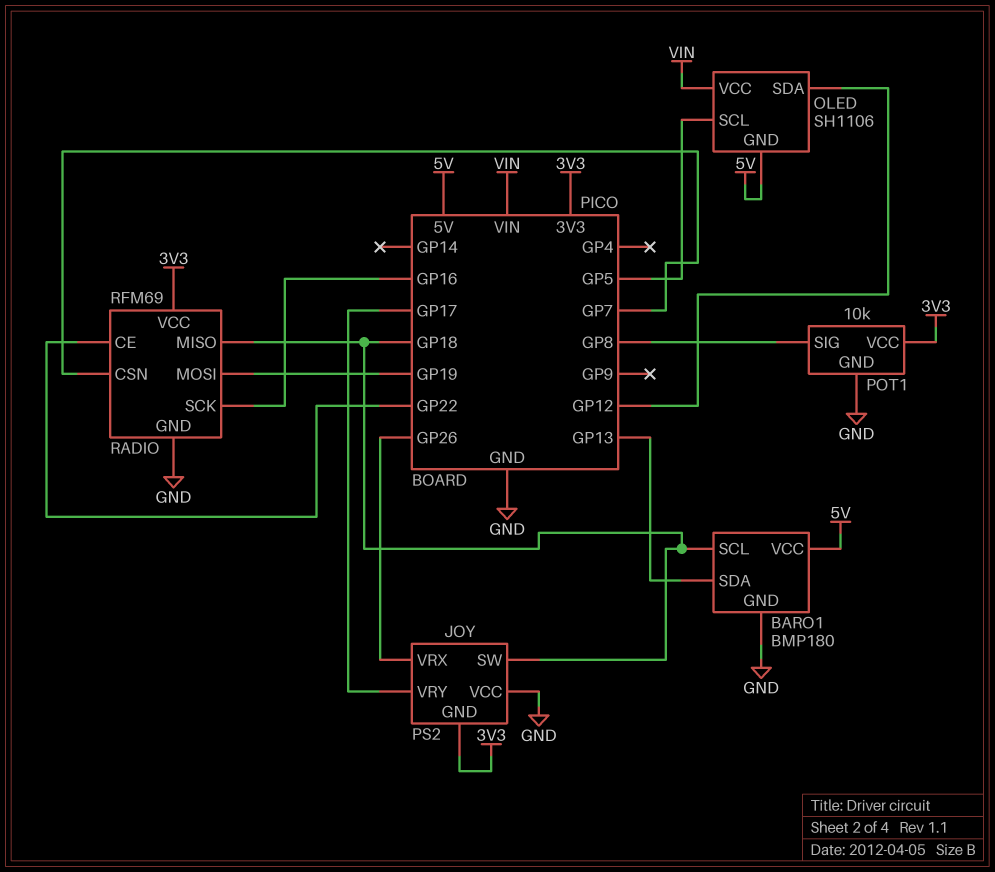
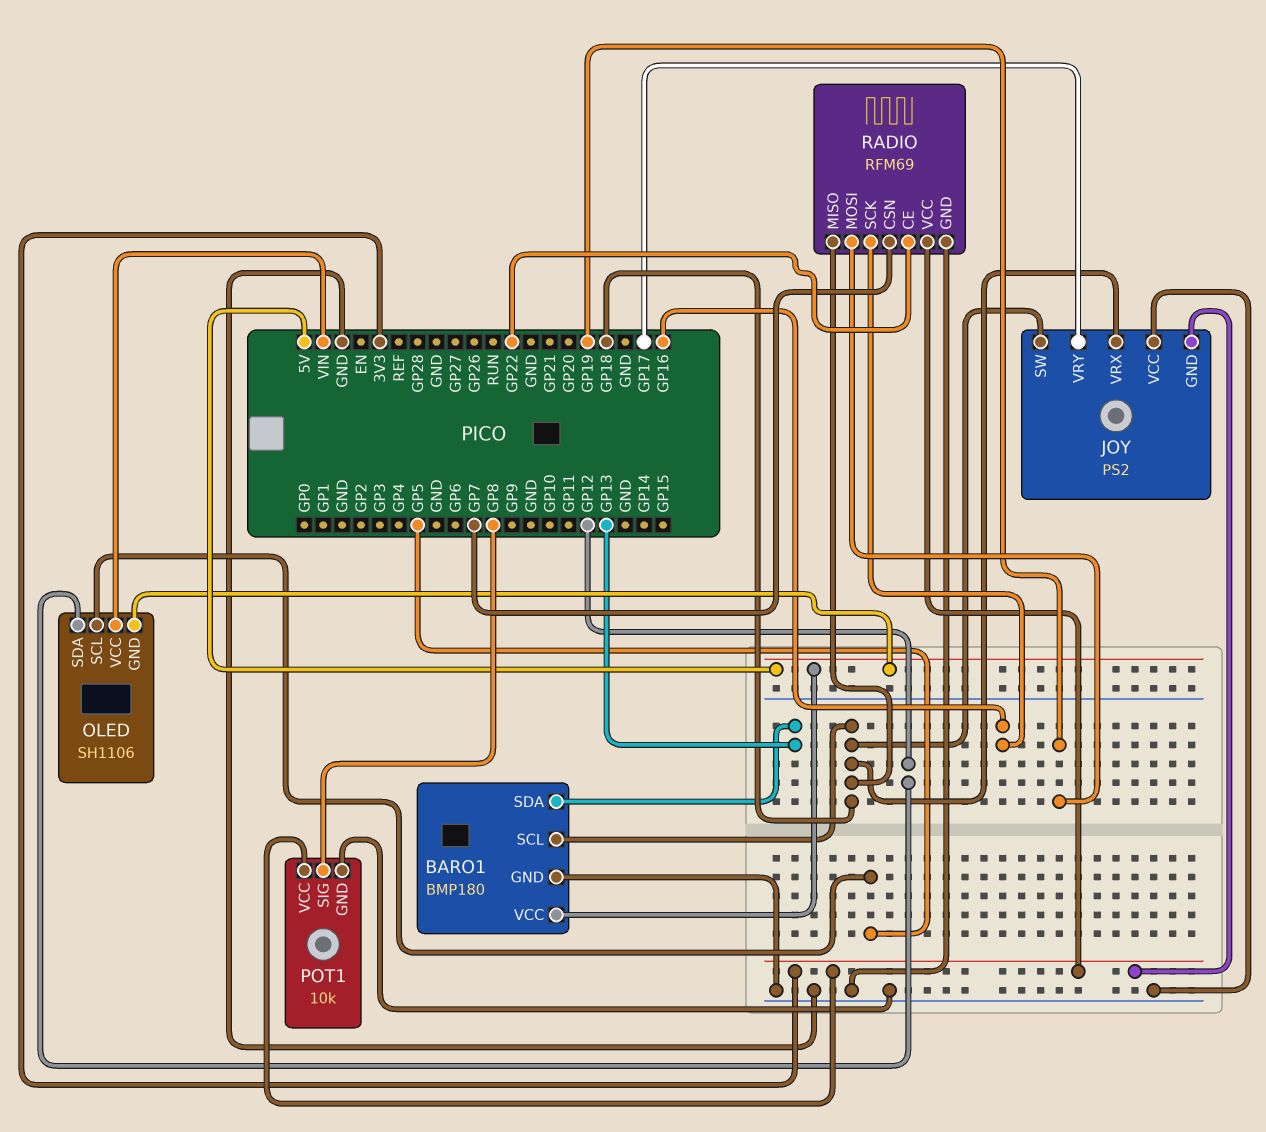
JOY pin VRX: GP26 -> GP18

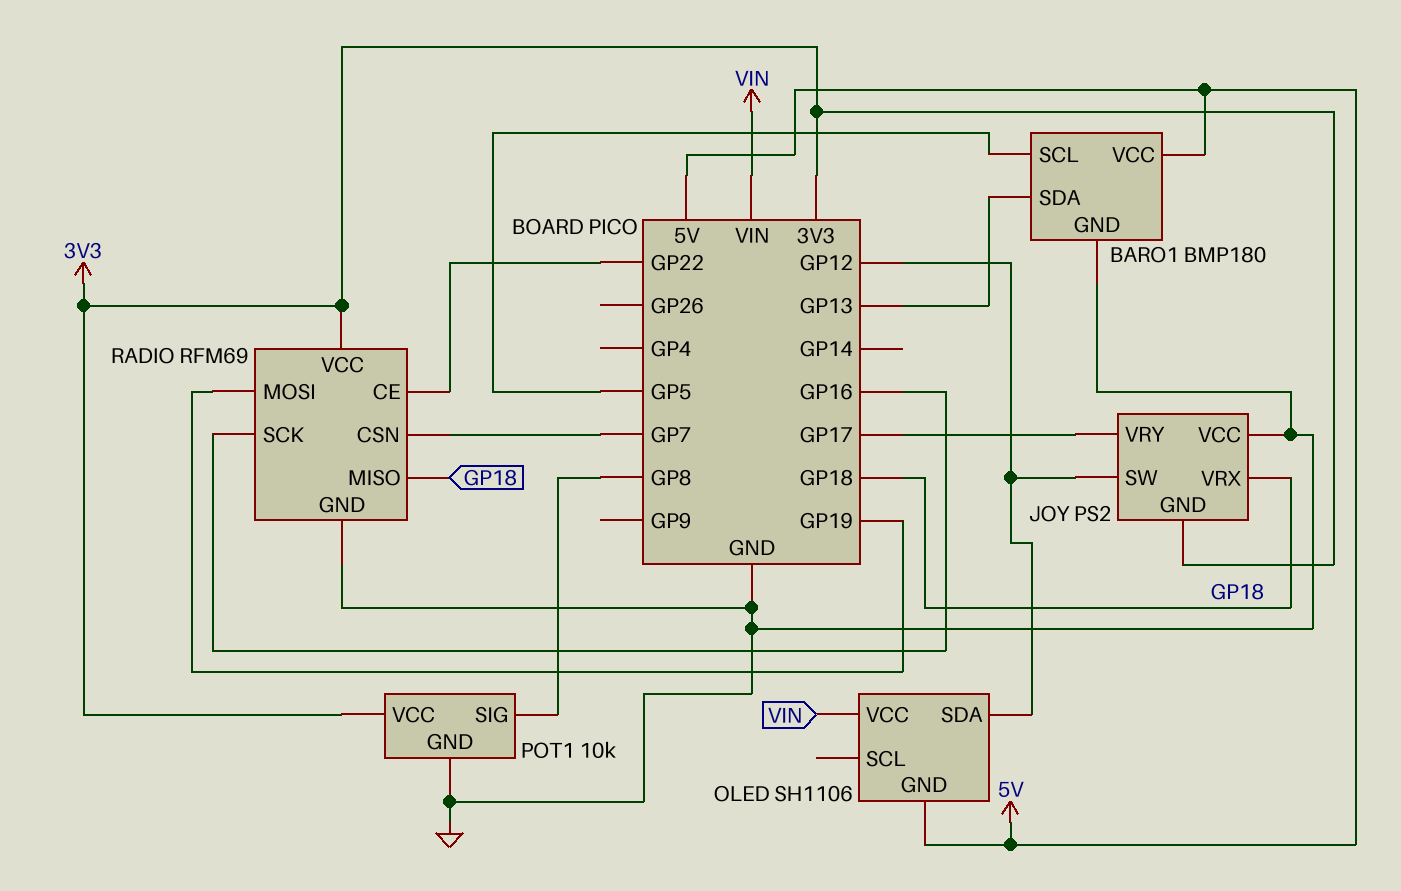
BARO1 pin SCL: GP18 -> GP5
JOY pin SW: GP18 -> GP12
OLED pin SCL: GP5 -> none

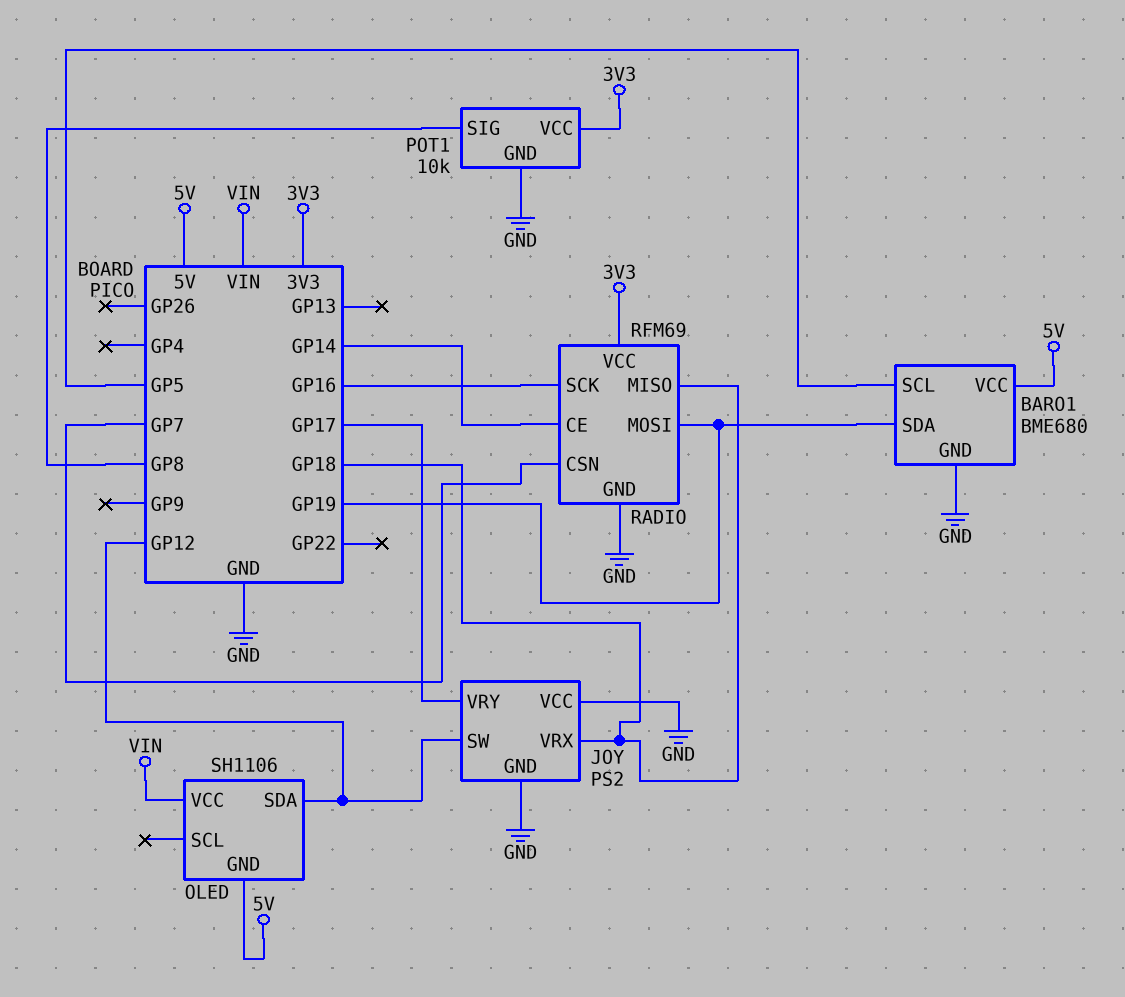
BARO1: BMP180 -> BME680
BARO1 pin SDA: GP13 -> GP19
JOY pin GND: 3V3 -> GND
RADIO pin CE: GP22 -> GP14

